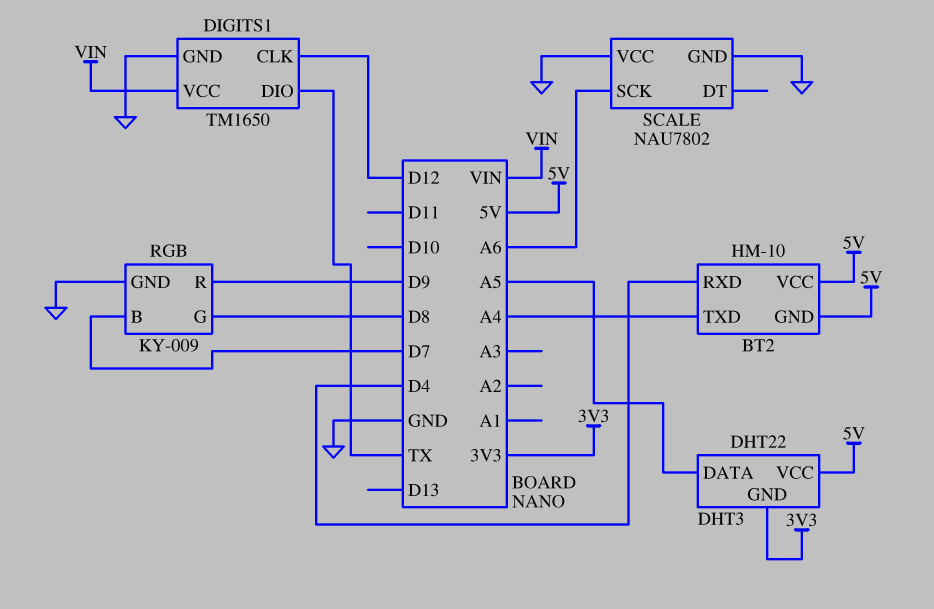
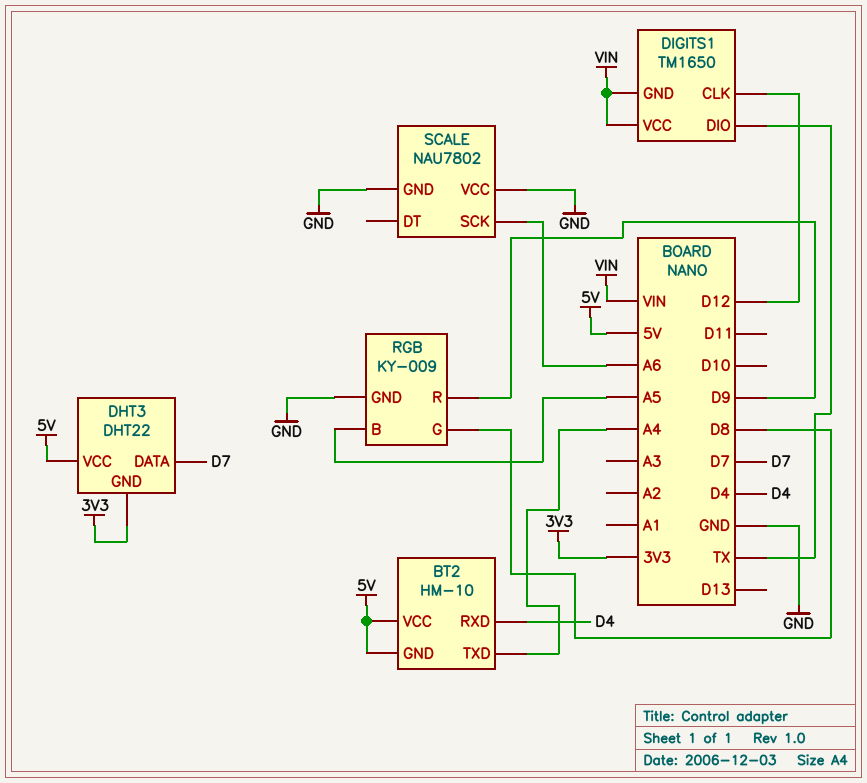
DHT3 pin DATA: A5 -> D7
DIGITS1 pin GND: GND -> VIN
RGB pin B: D7 -> A5

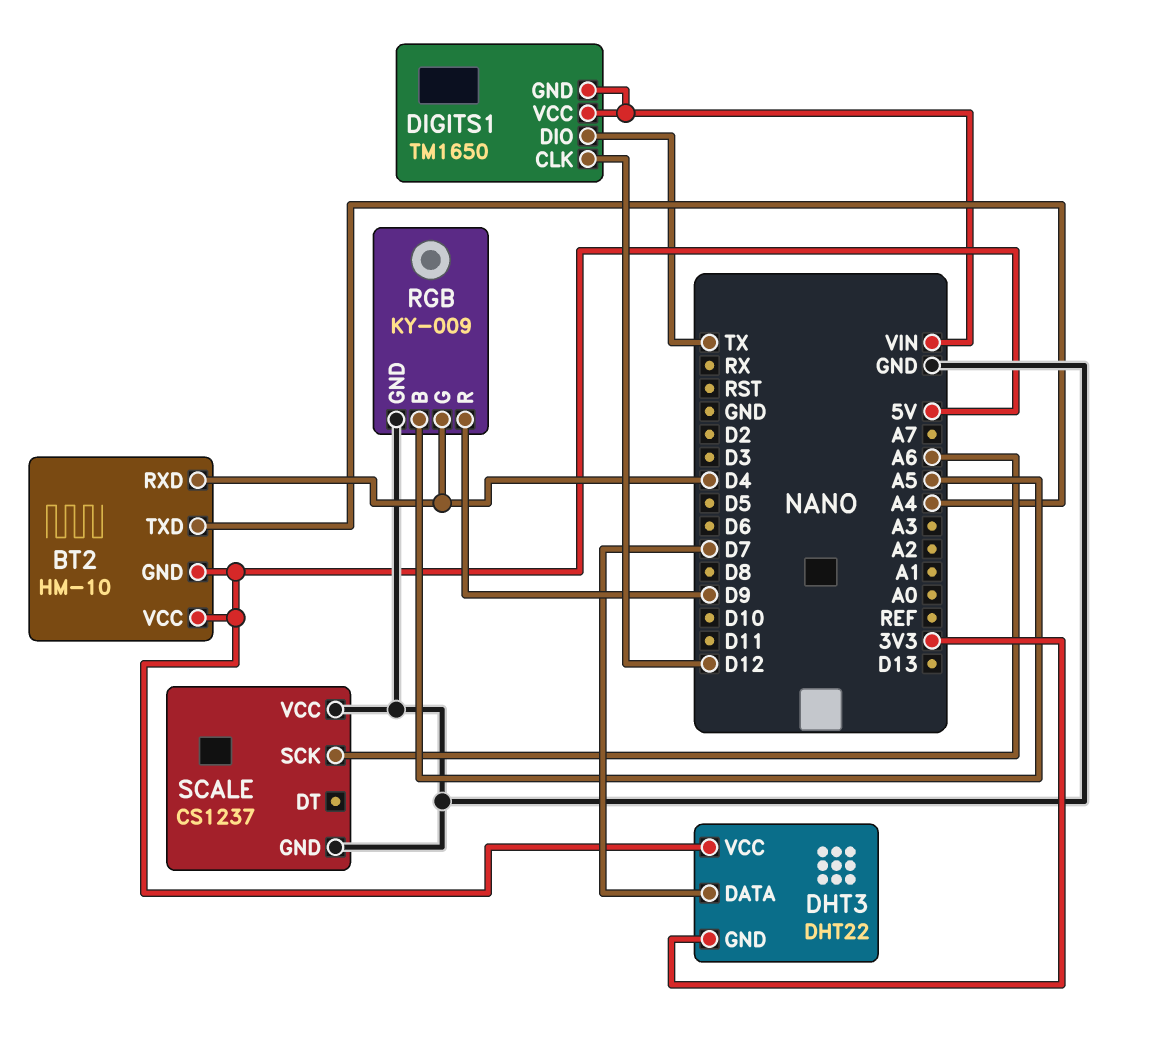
RGB pin G: D8 -> D4
SCALE: NAU7802 -> CS1237

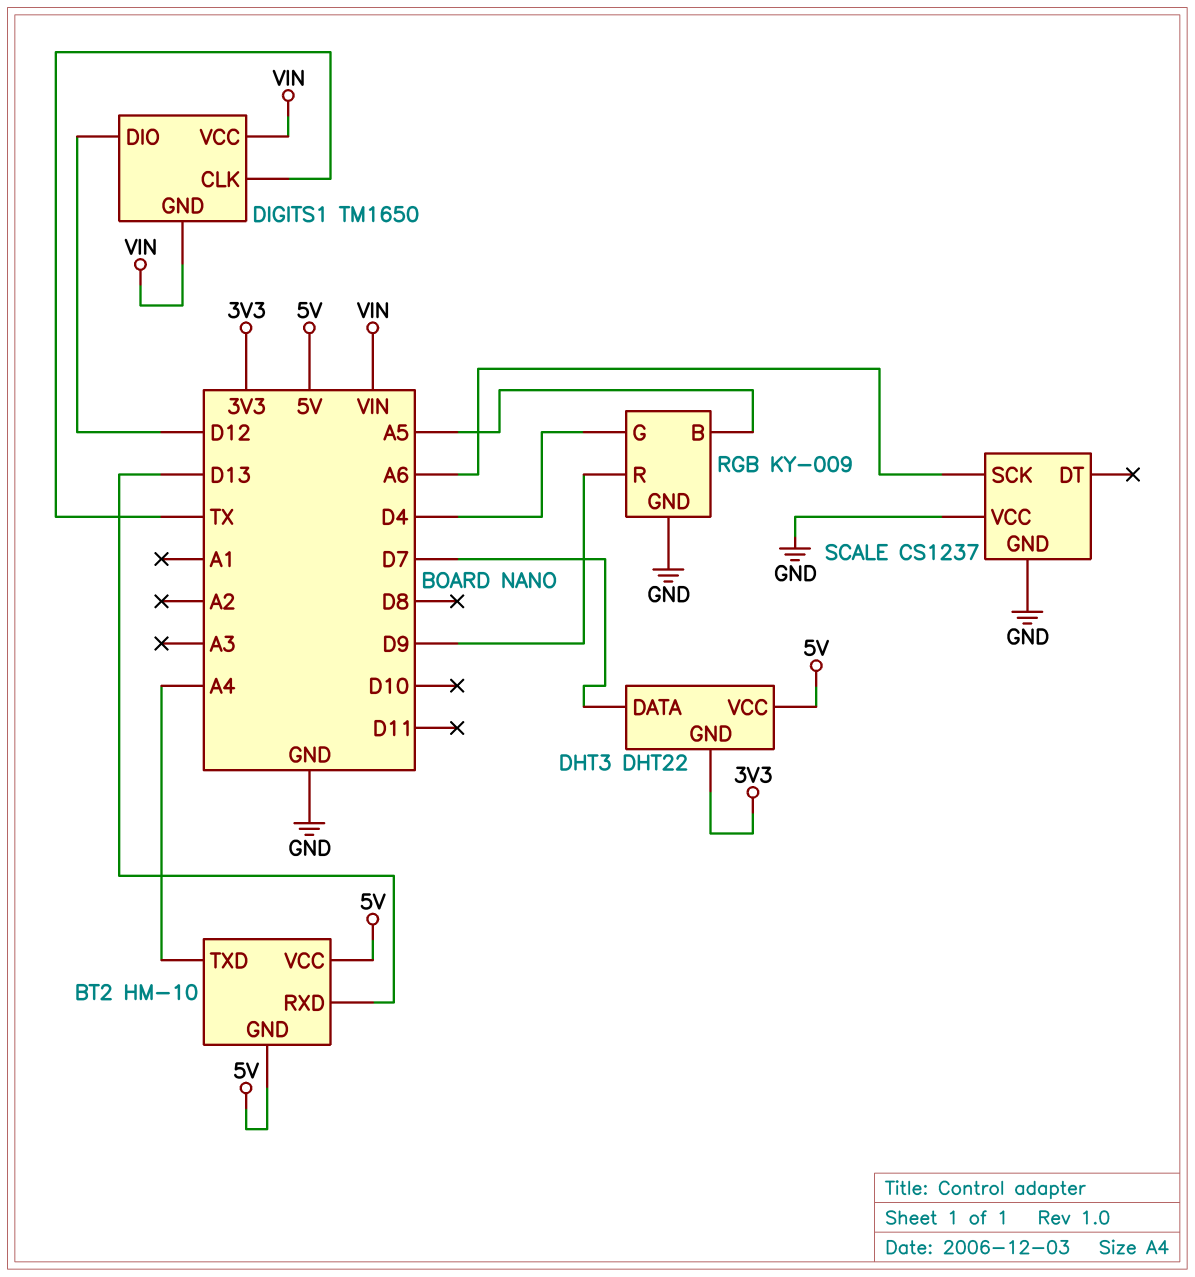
BT2 pin RXD: D4 -> D13
DIGITS1 pin CLK: D12 -> TX
DIGITS1 pin DIO: TX -> D12

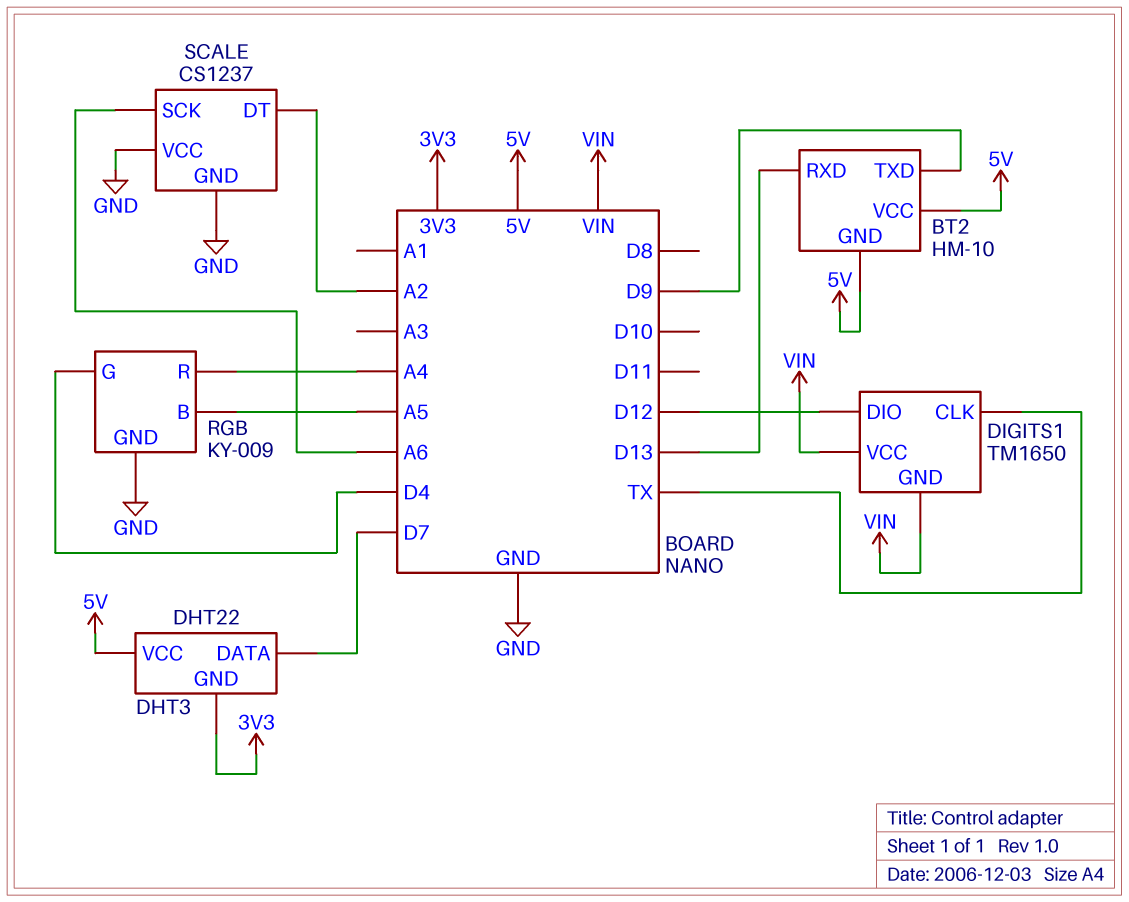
BT2 pin TXD: A4 -> D9
RGB pin R: D9 -> A4
SCALE pin DT: none -> A2

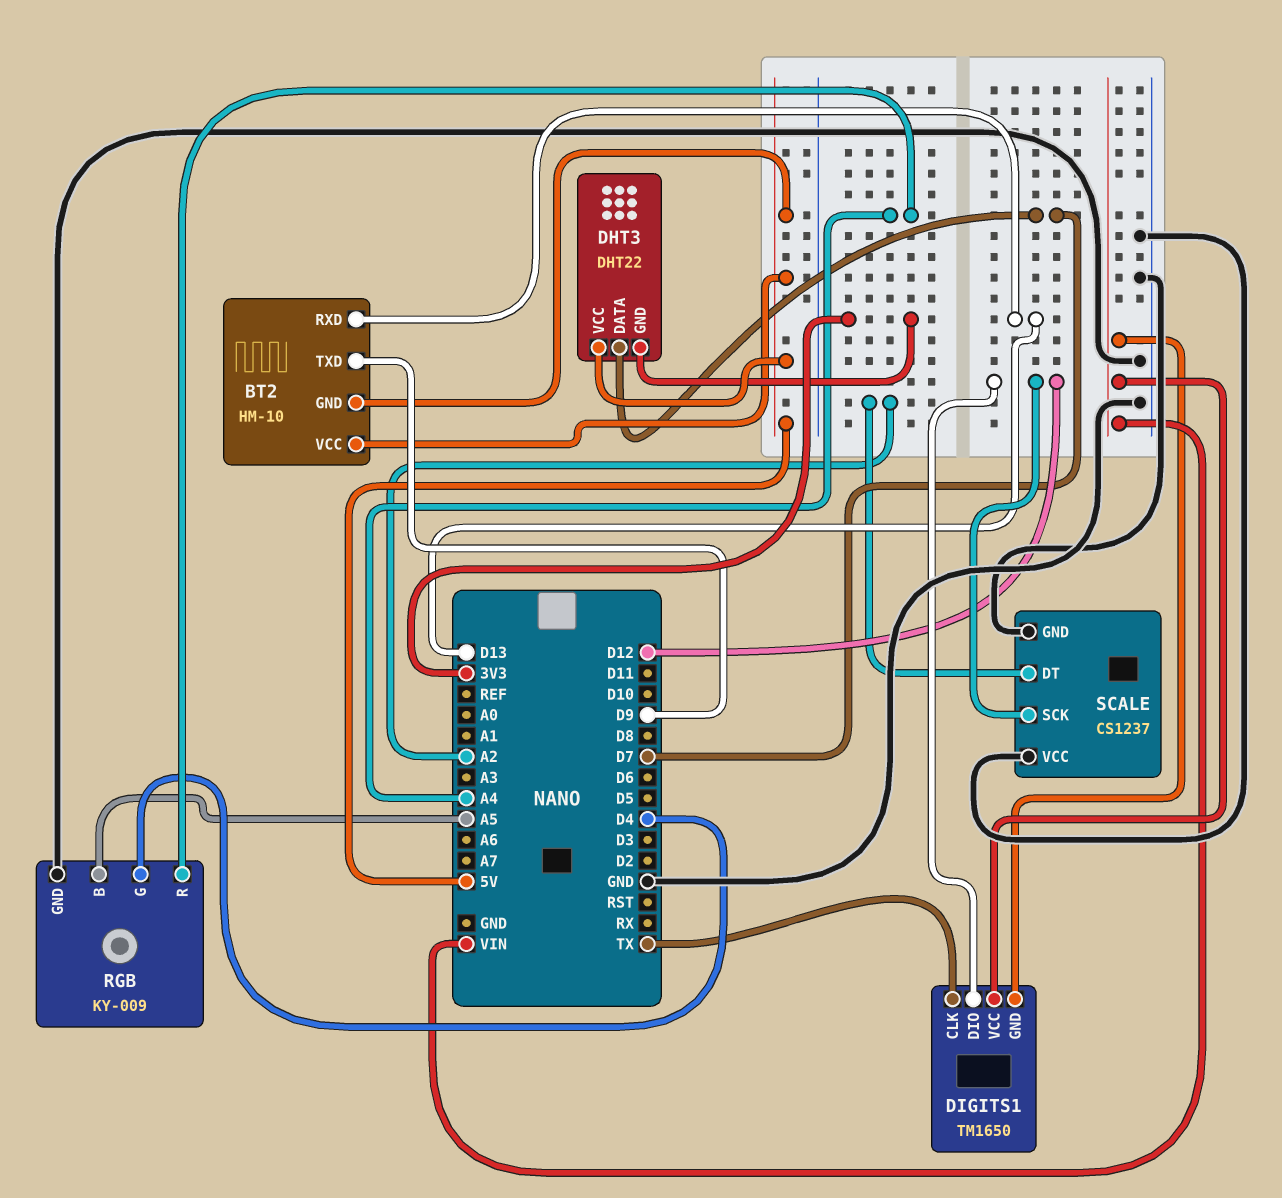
SCALE pin SCK: A6 -> D12

